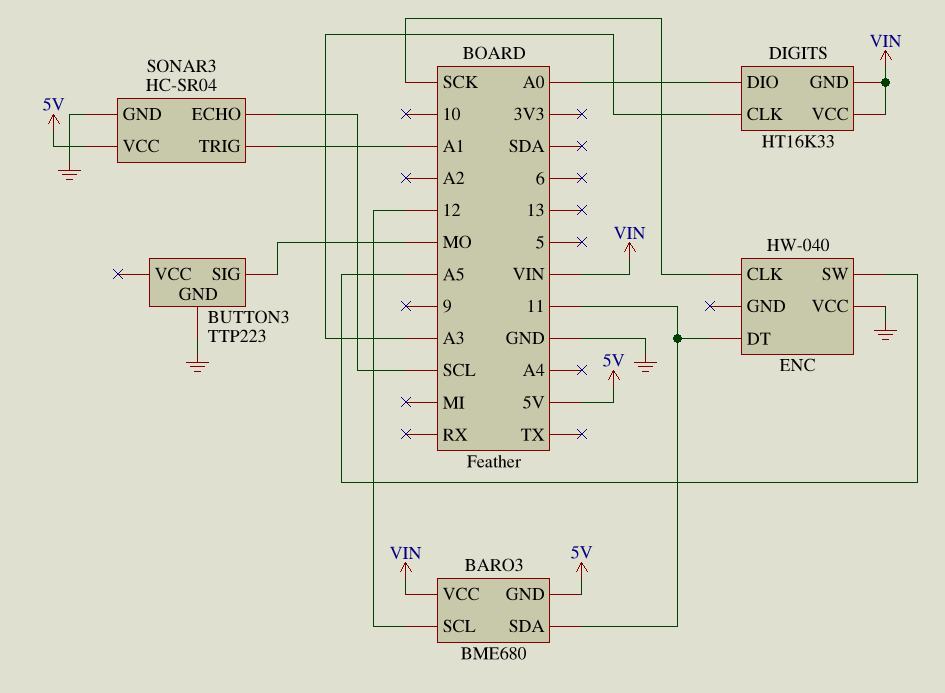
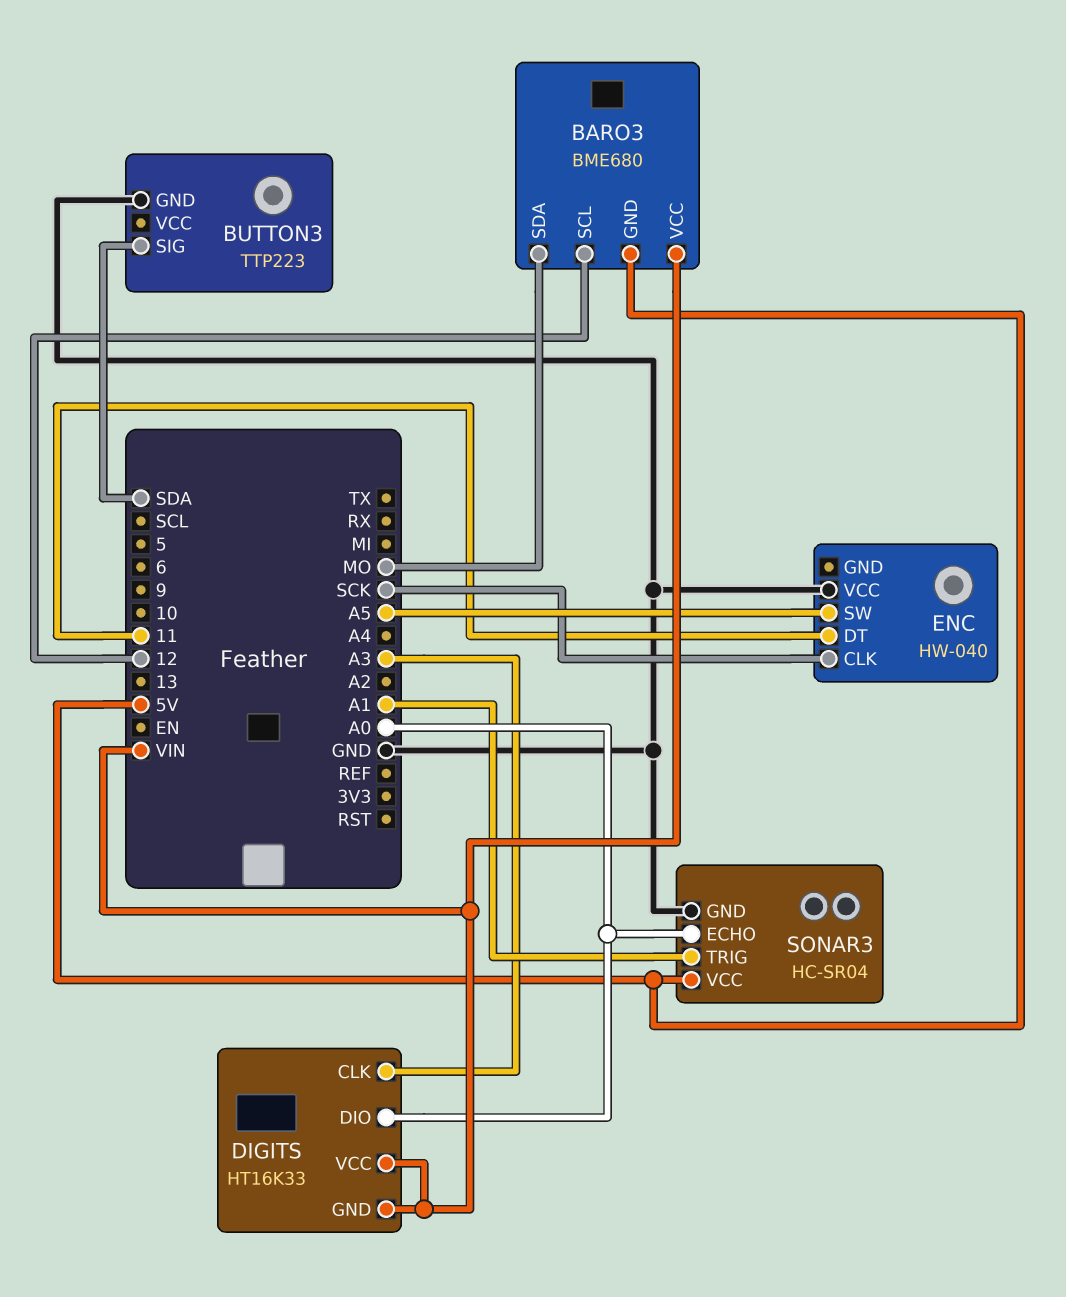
BARO3 pin SDA: 11 -> MO
BUTTON3 pin SIG: MO -> SDA
SONAR3 pin ECHO: SCL -> A0

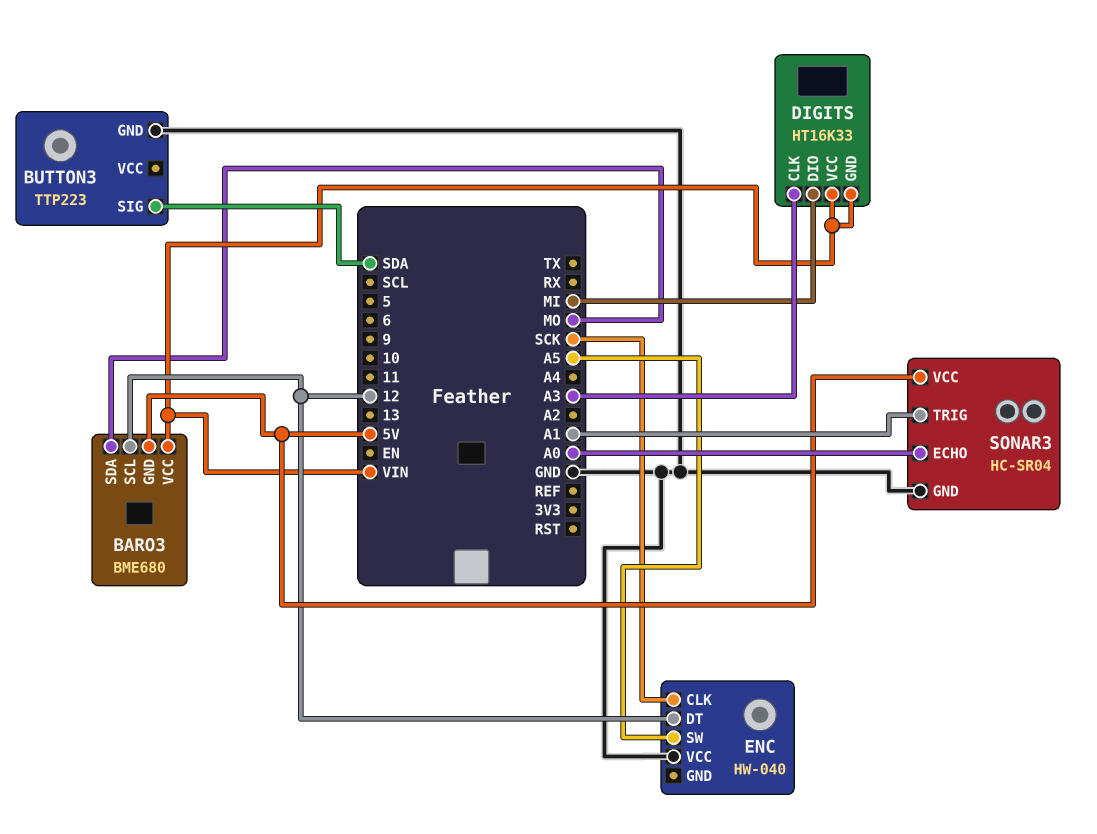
DIGITS pin DIO: A0 -> MI
ENC pin DT: 11 -> 12

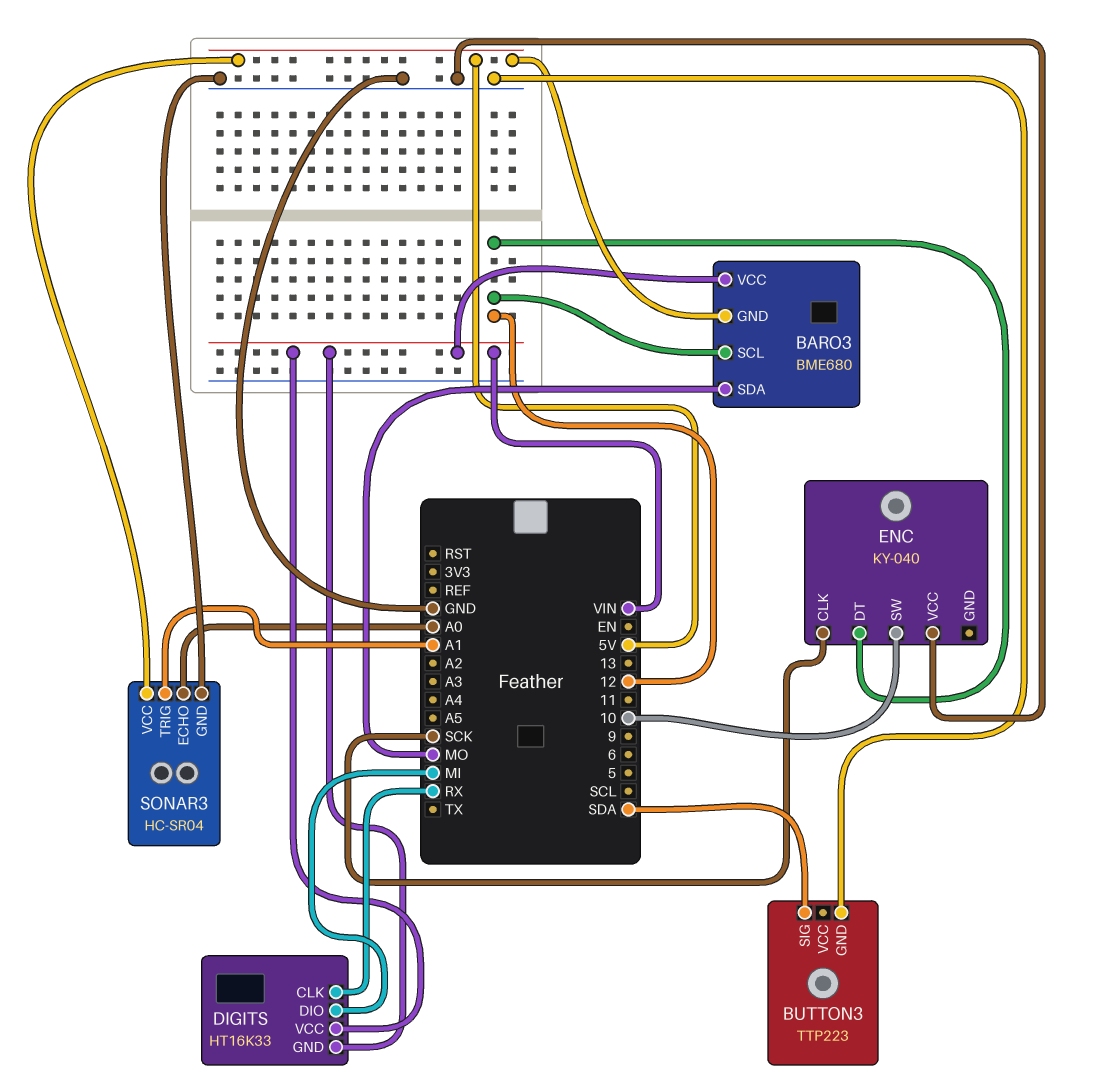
DIGITS pin CLK: A3 -> RX
ENC: HW-040 -> KY-040
ENC pin SW: A5 -> 10

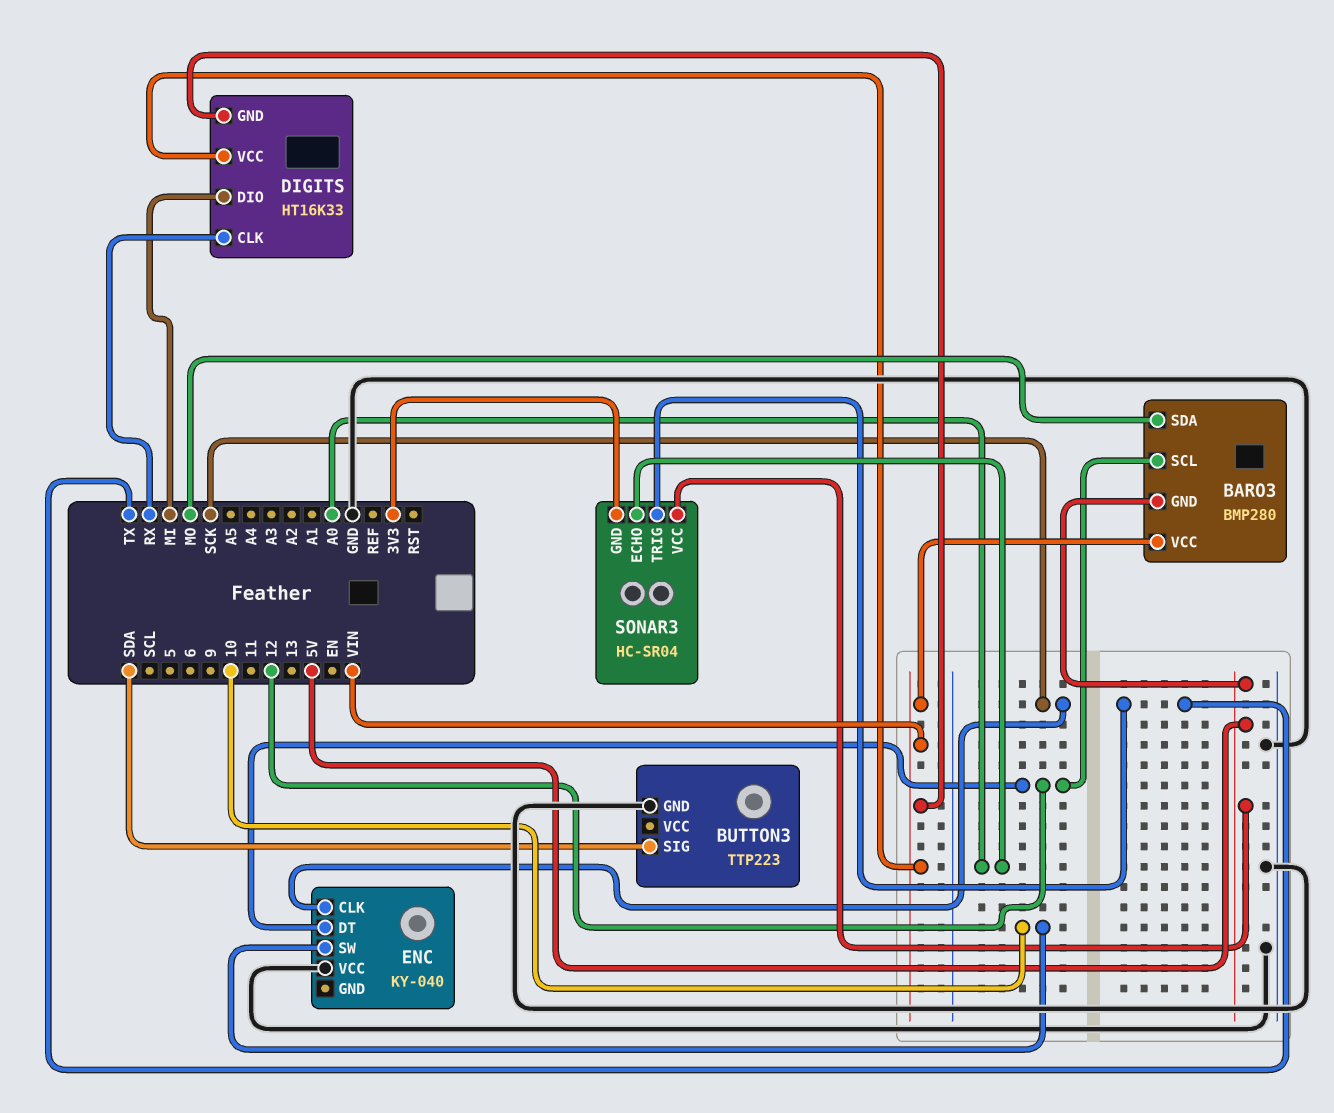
BARO3: BME680 -> BMP280
SONAR3 pin GND: GND -> 3V3
SONAR3 pin TRIG: A1 -> TX

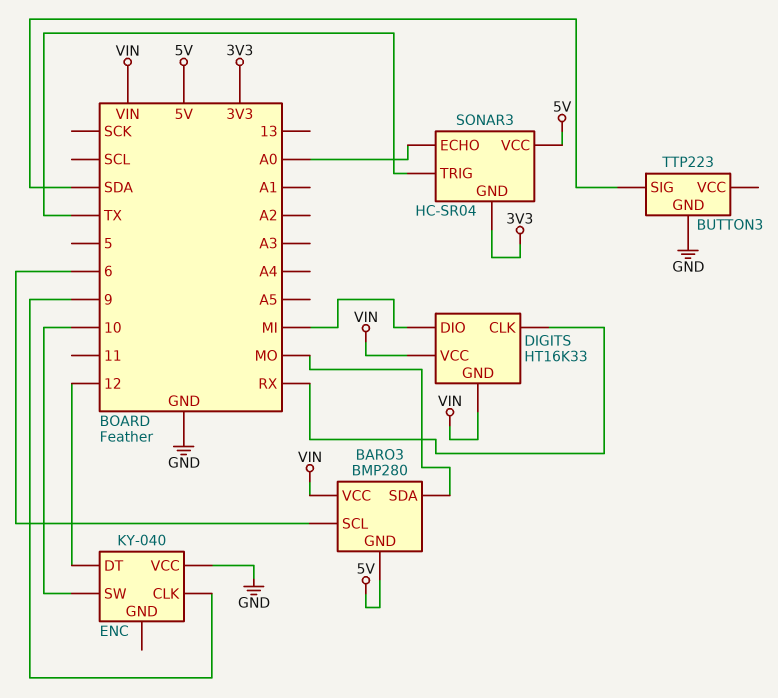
BARO3 pin SCL: 12 -> 6
ENC pin CLK: SCK -> 9

